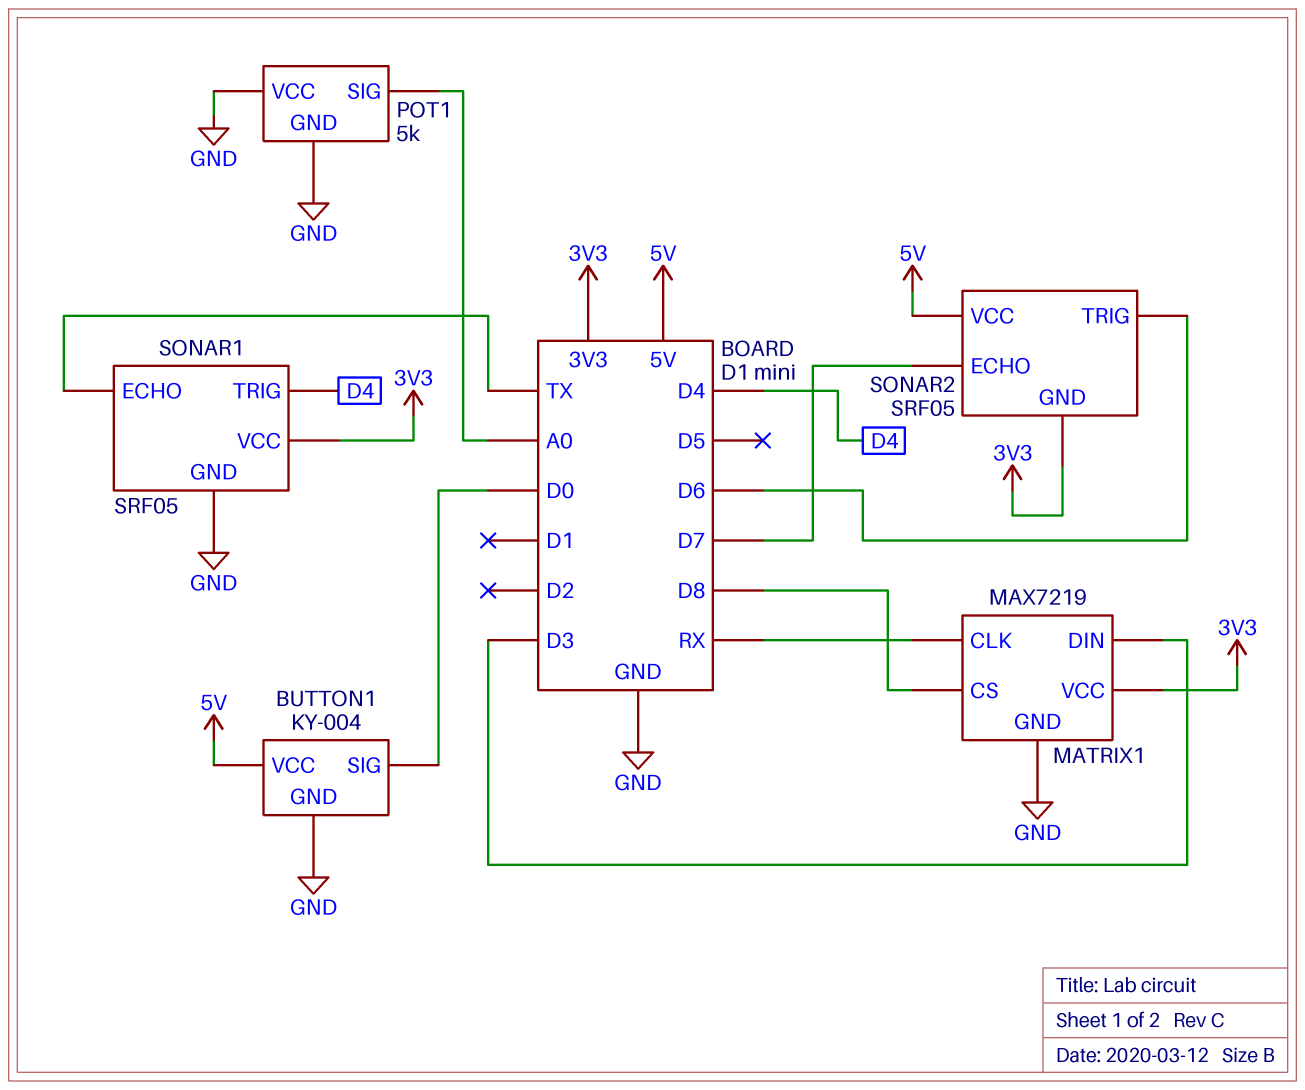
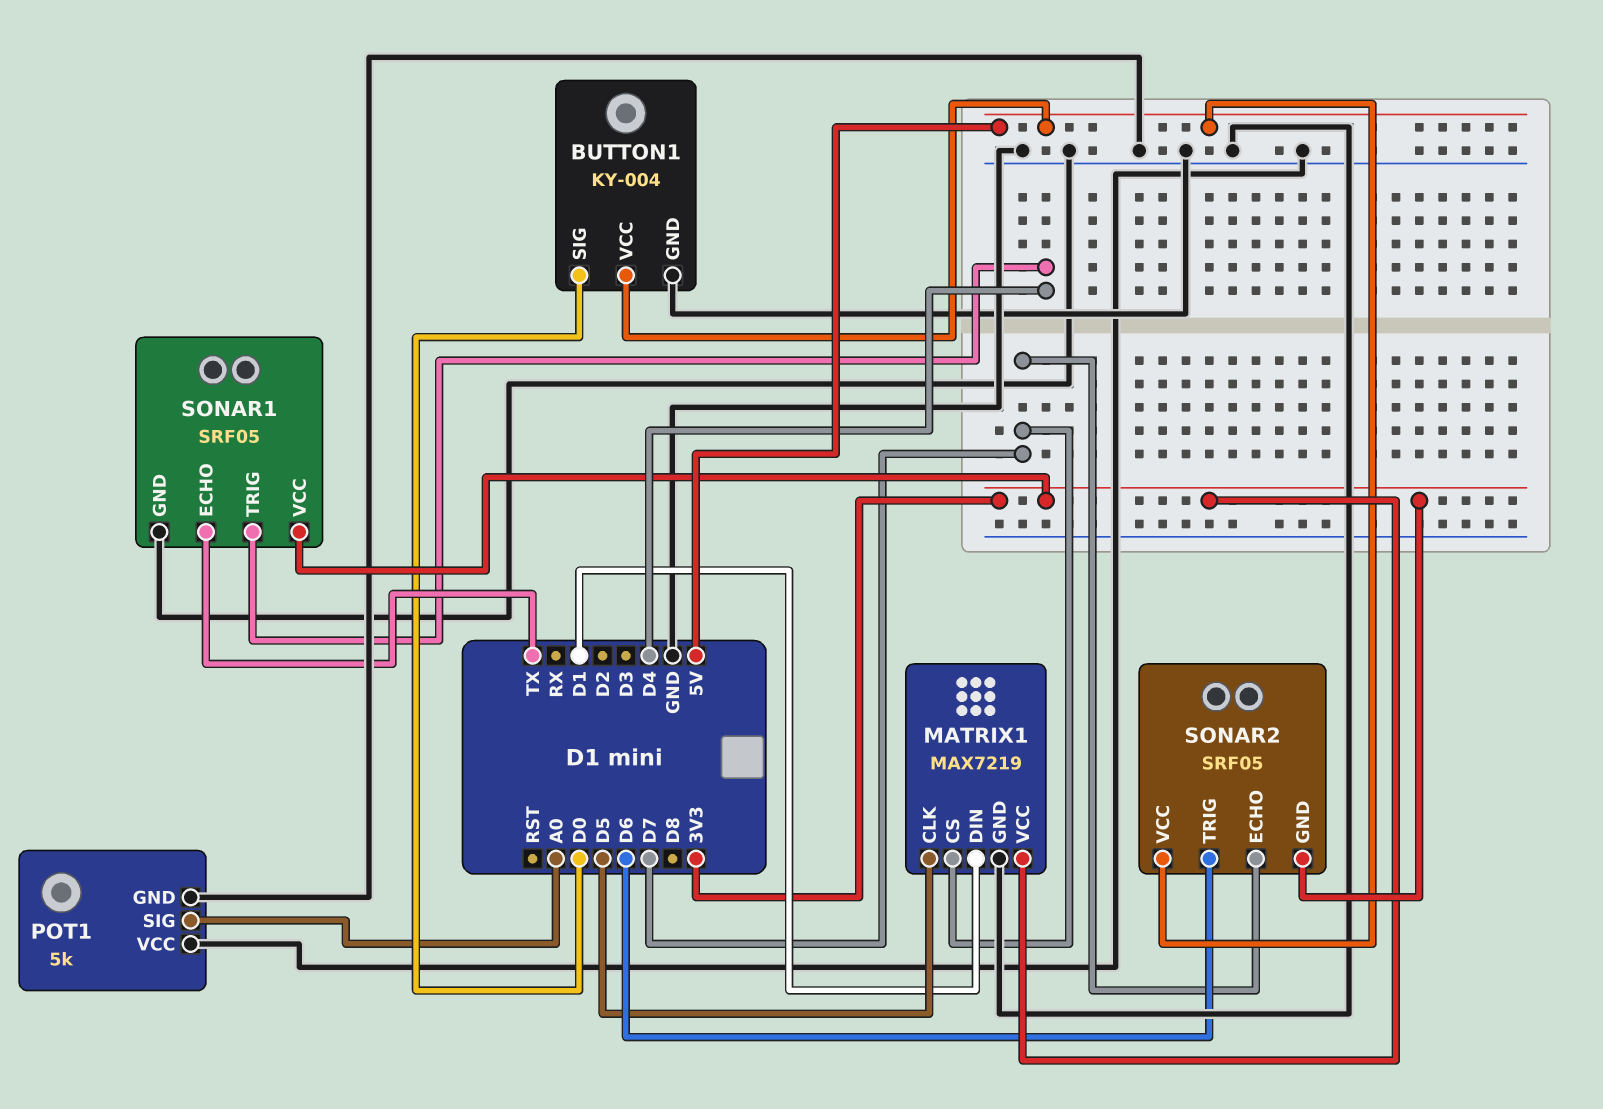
MATRIX1 pin CLK: RX -> D5
MATRIX1 pin CS: D8 -> D7
MATRIX1 pin DIN: D3 -> D1

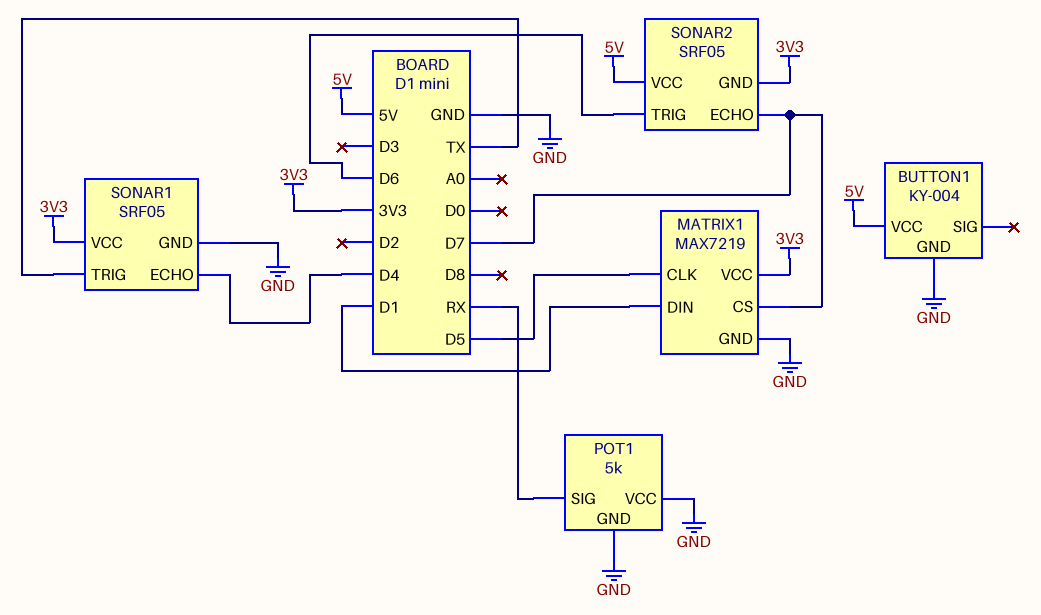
BUTTON1 pin SIG: D0 -> none
POT1 pin SIG: A0 -> RX
SONAR1 pin ECHO: TX -> D4
SONAR1 pin TRIG: D4 -> TX

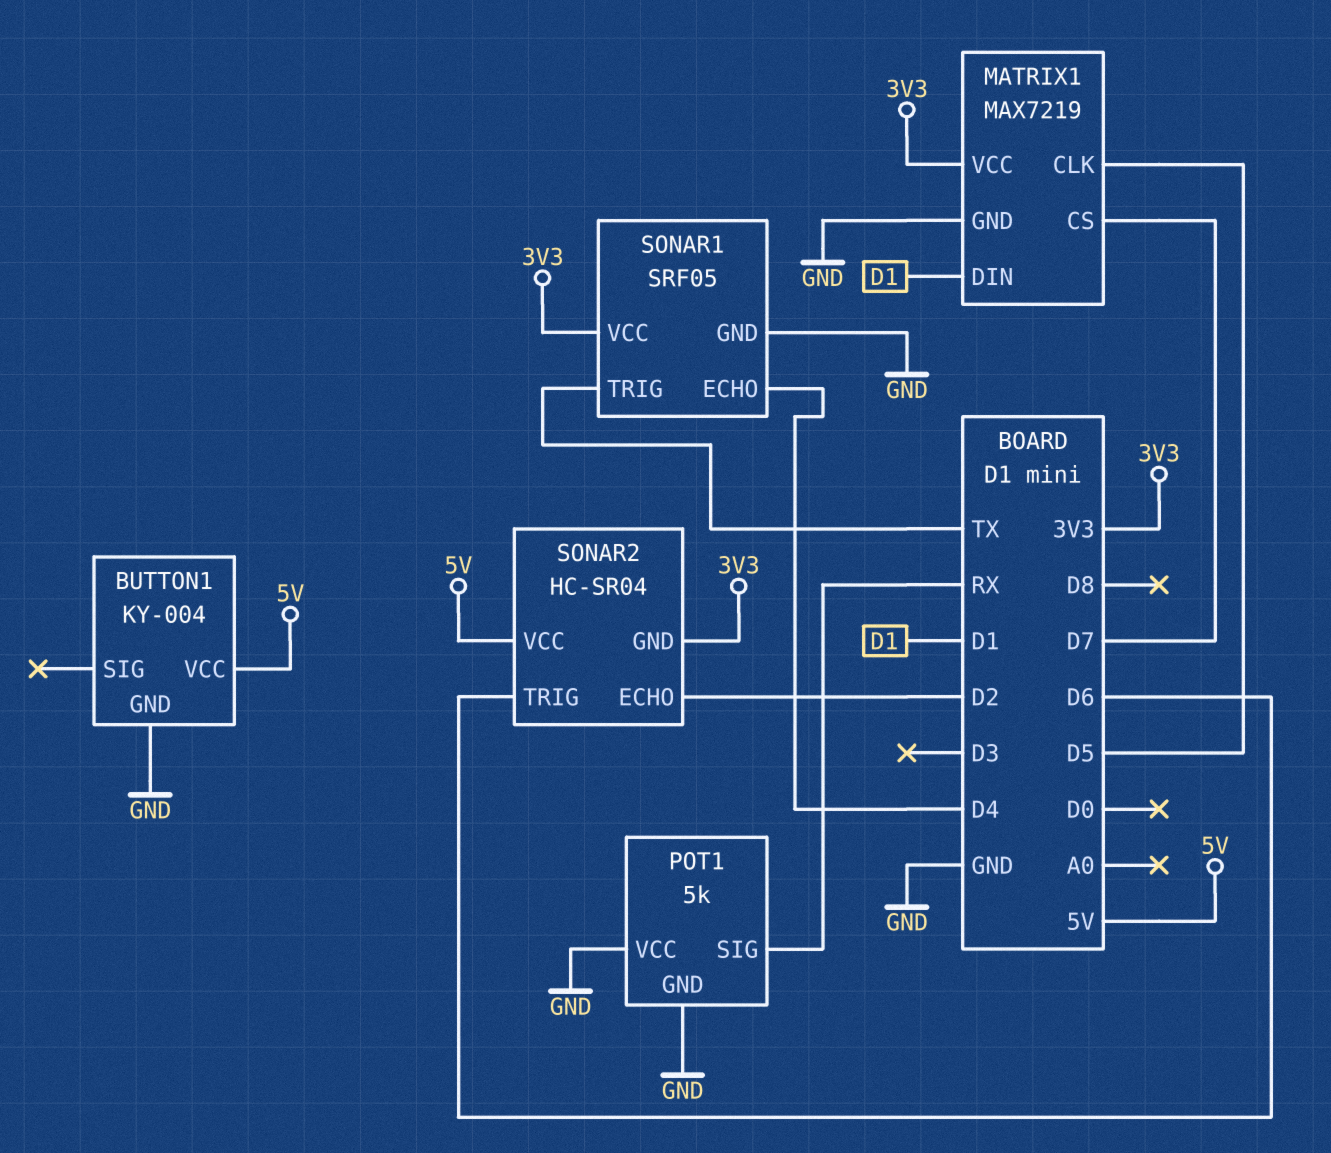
SONAR2: SRF05 -> HC-SR04
SONAR2 pin ECHO: D7 -> D2

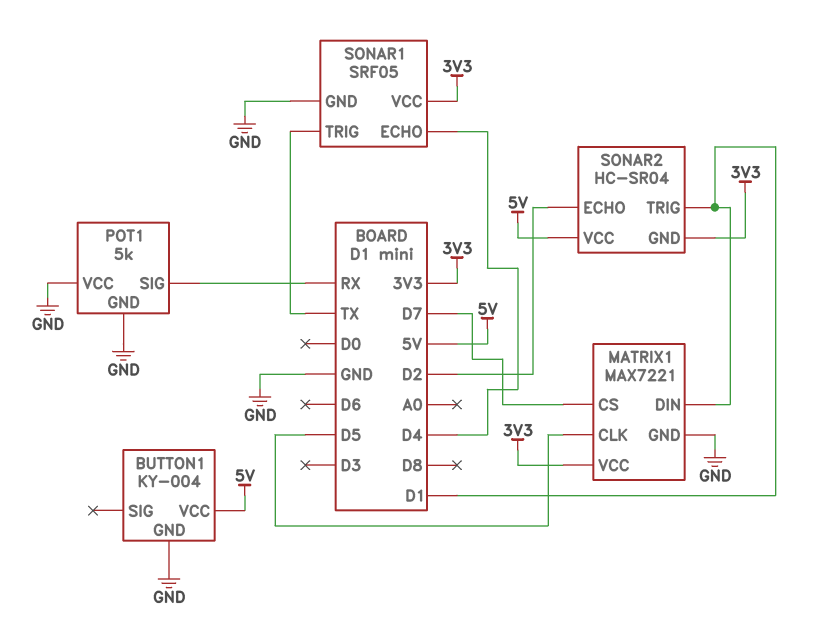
MATRIX1: MAX7219 -> MAX7221
SONAR2 pin TRIG: D6 -> D1

